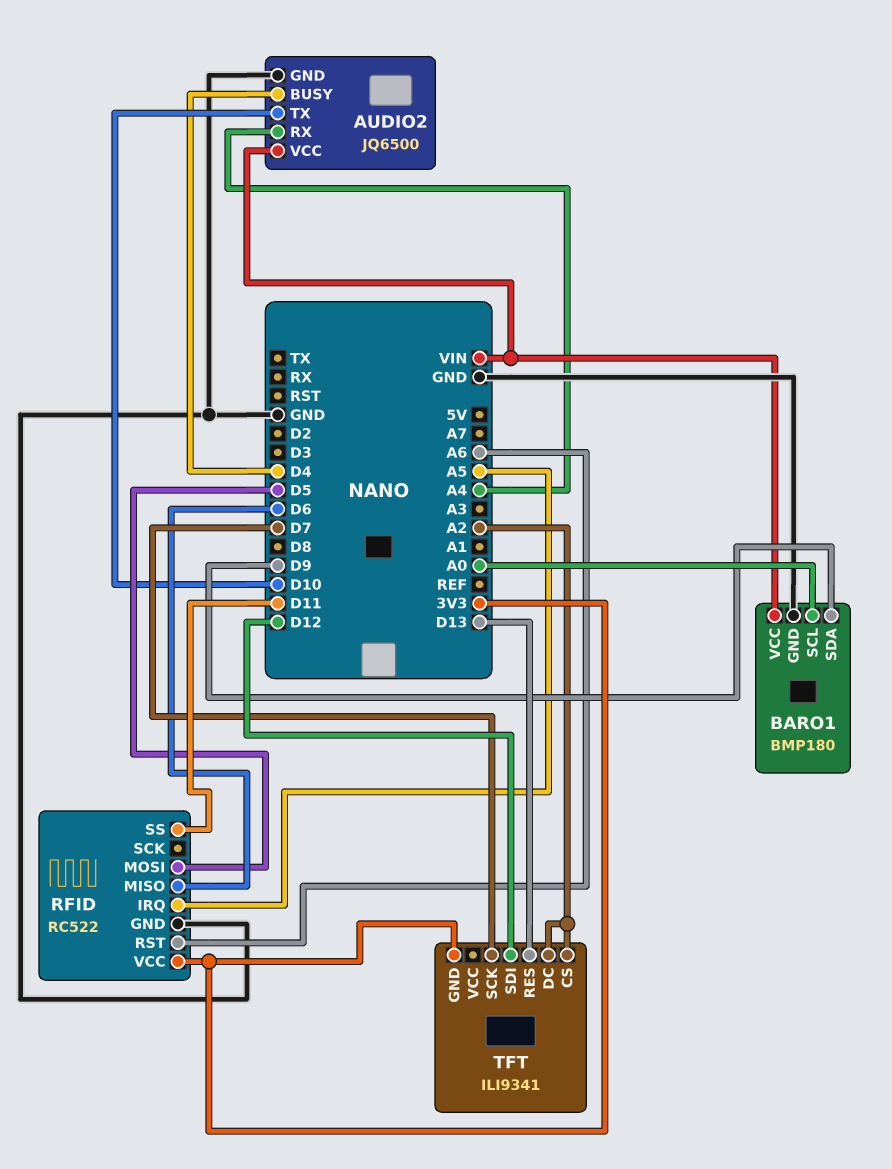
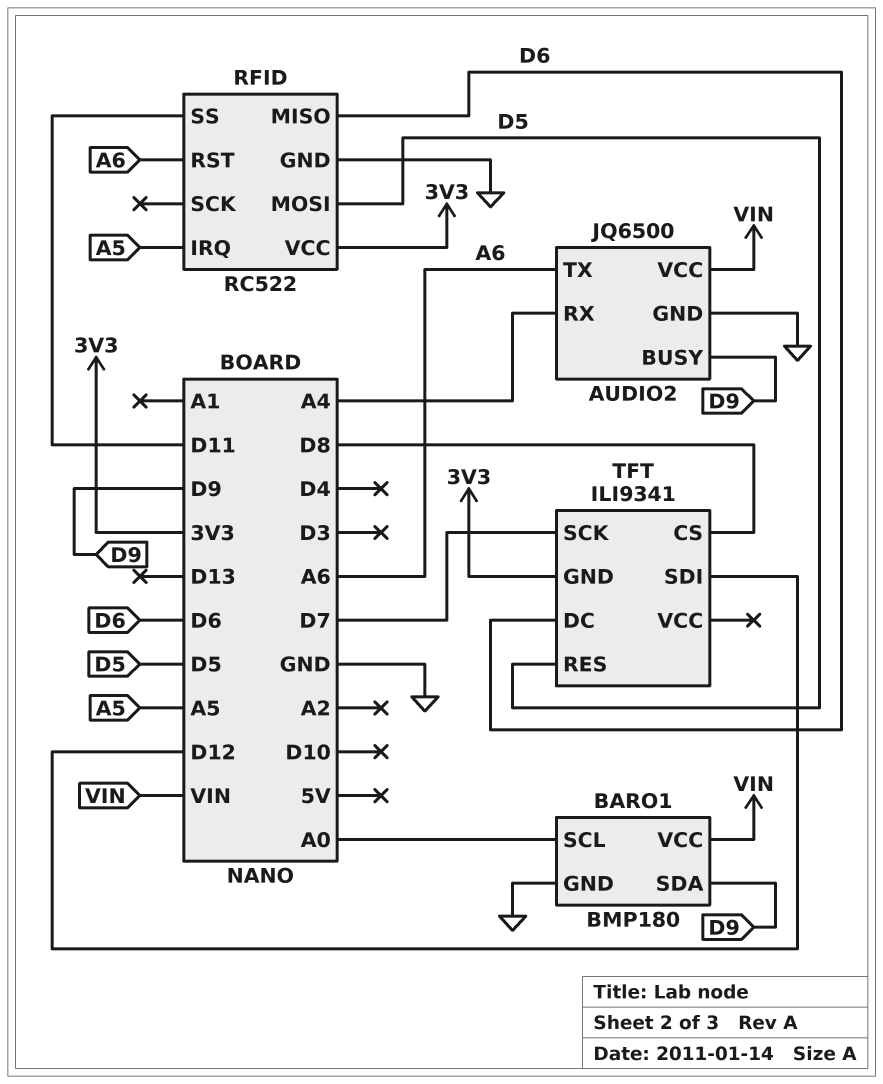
AUDIO2 pin BUSY: D4 -> D9
AUDIO2 pin TX: D10 -> A6
TFT pin CS: A2 -> D8
TFT pin DC: A2 -> D6
TFT pin RES: D13 -> D5

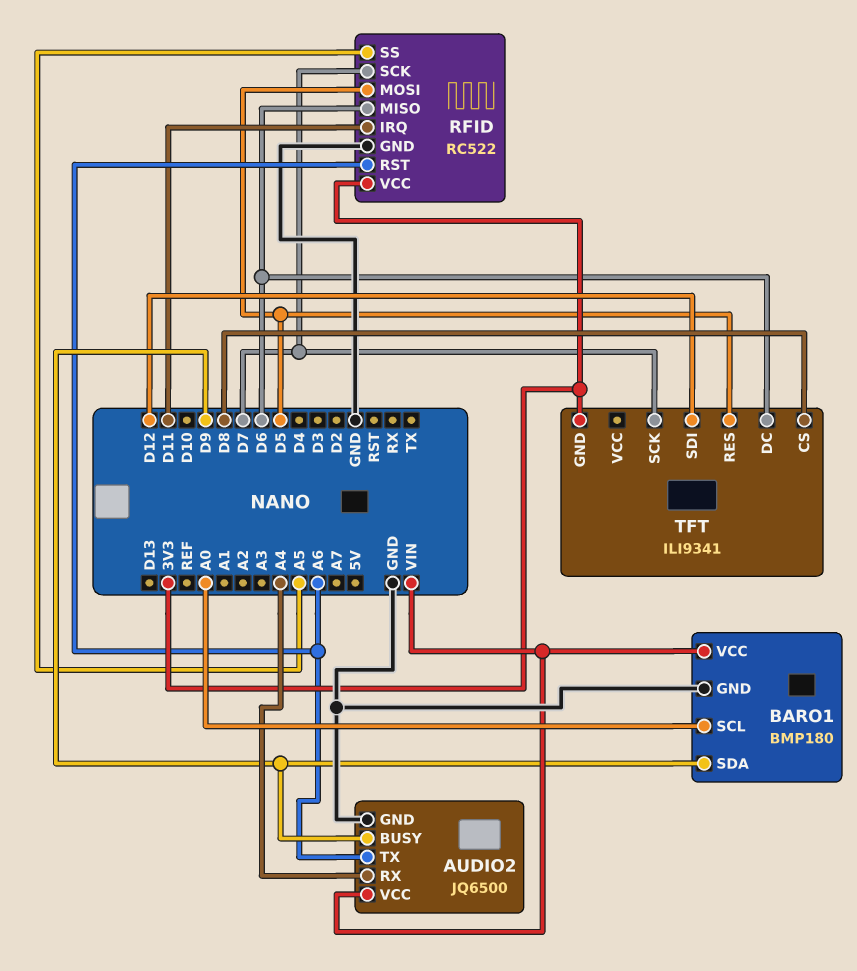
RFID pin IRQ: A5 -> D11
RFID pin SCK: none -> D7
RFID pin SS: D11 -> A5

